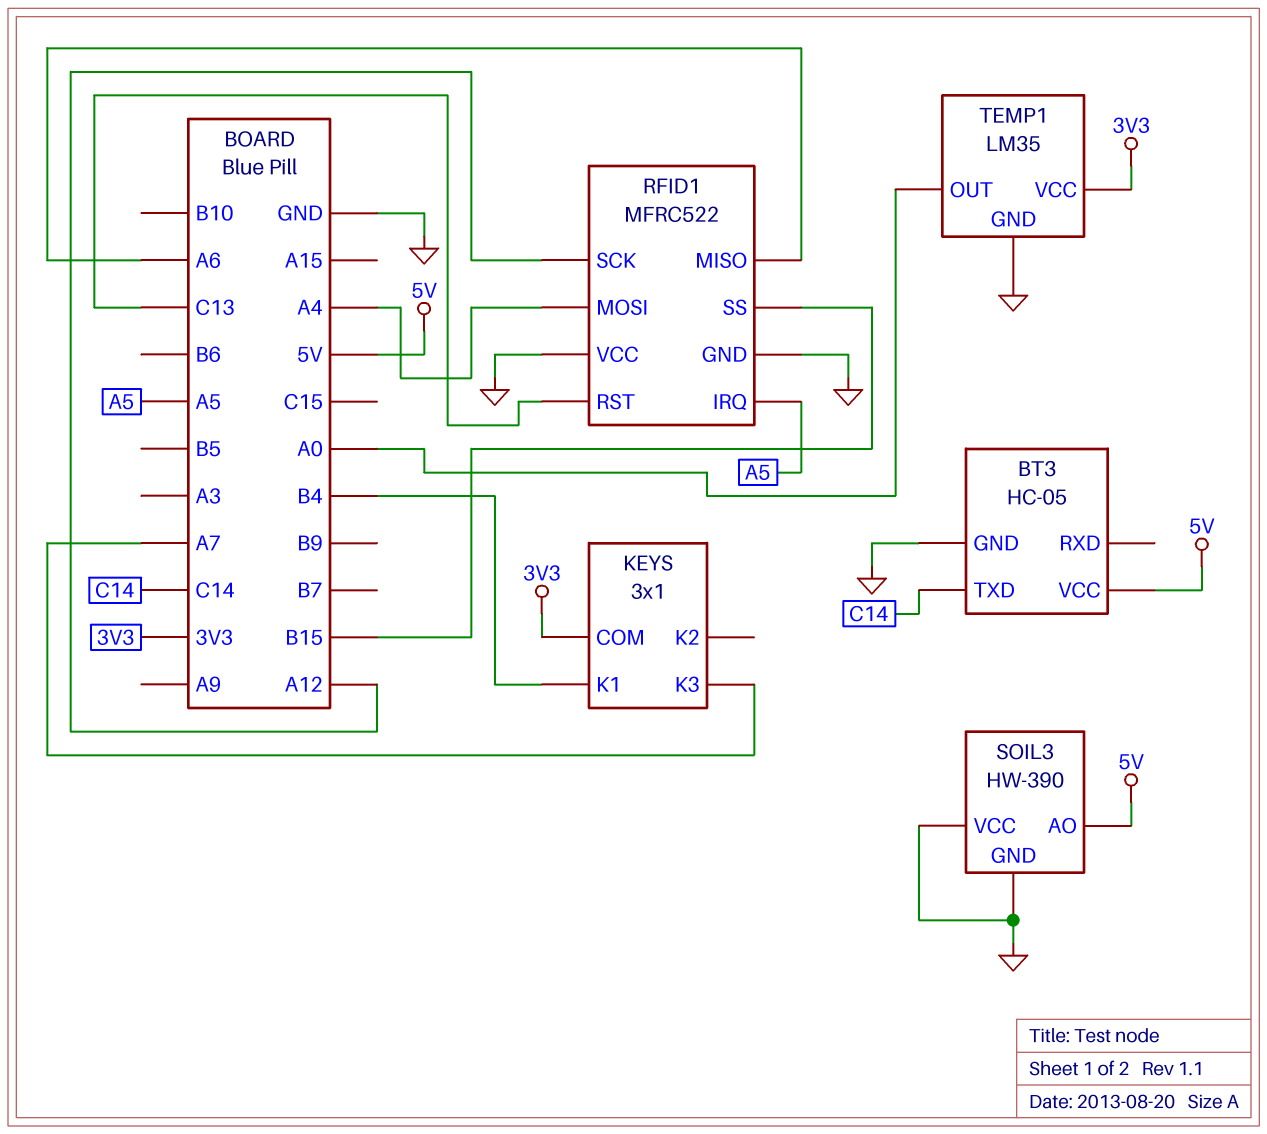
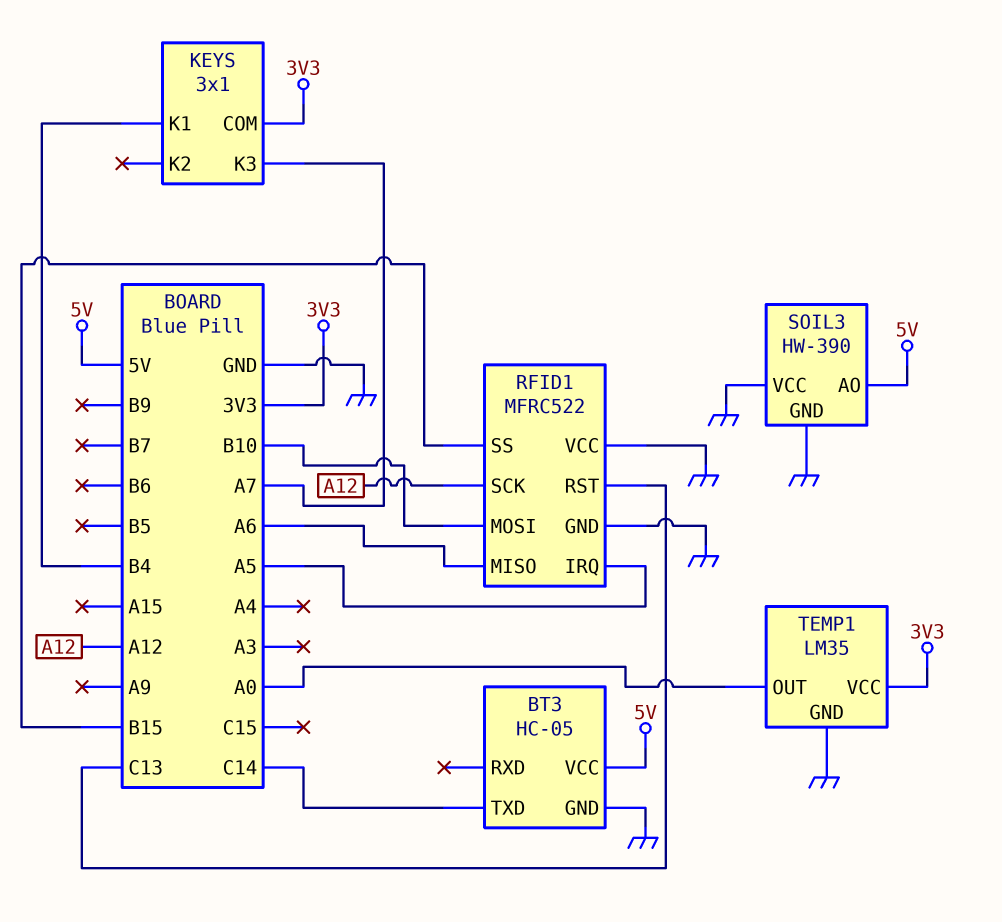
RFID1 pin MOSI: A4 -> B10

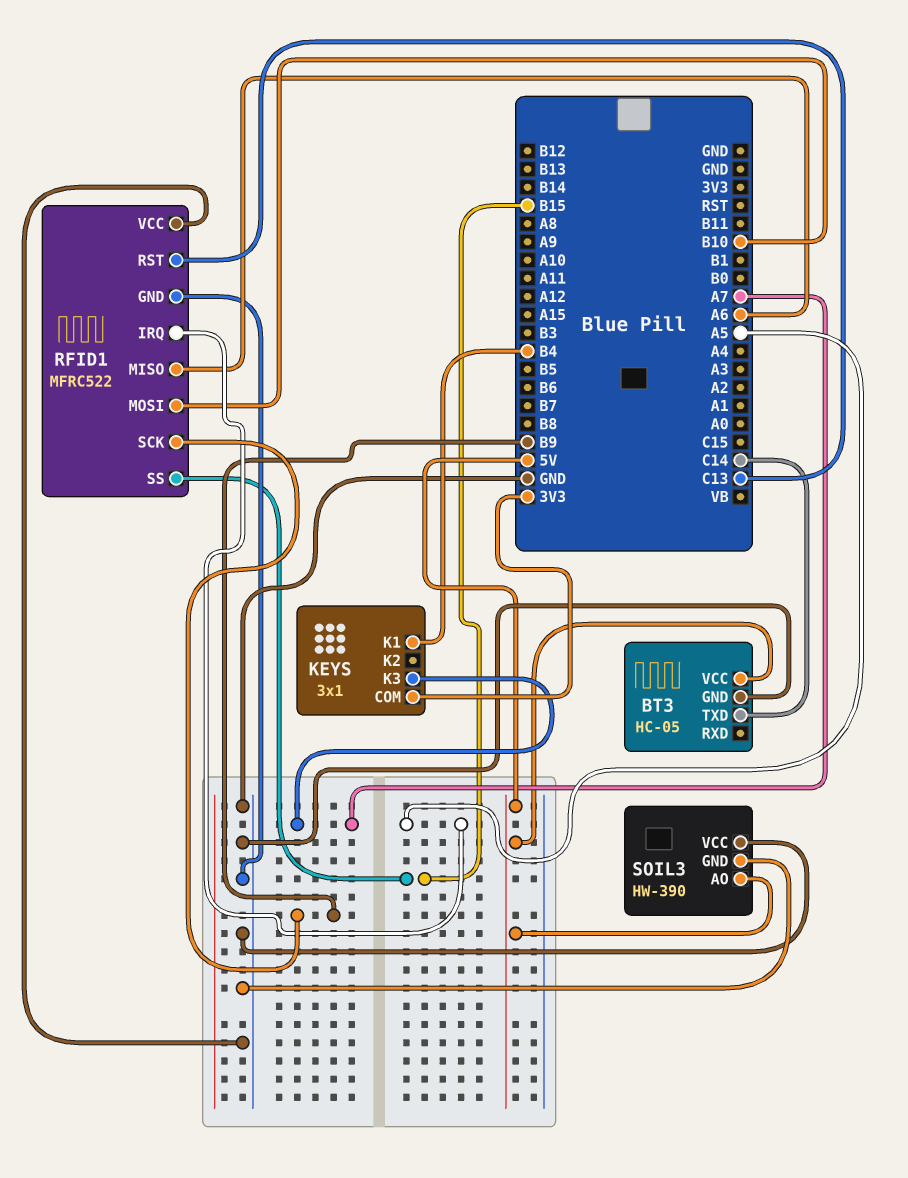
RFID1 pin SCK: A12 -> B9
TEMP1: LM35 -> none
TEMP1 pin GND: GND -> none
TEMP1 pin OUT: A0 -> none
TEMP1 pin VCC: 3V3 -> none

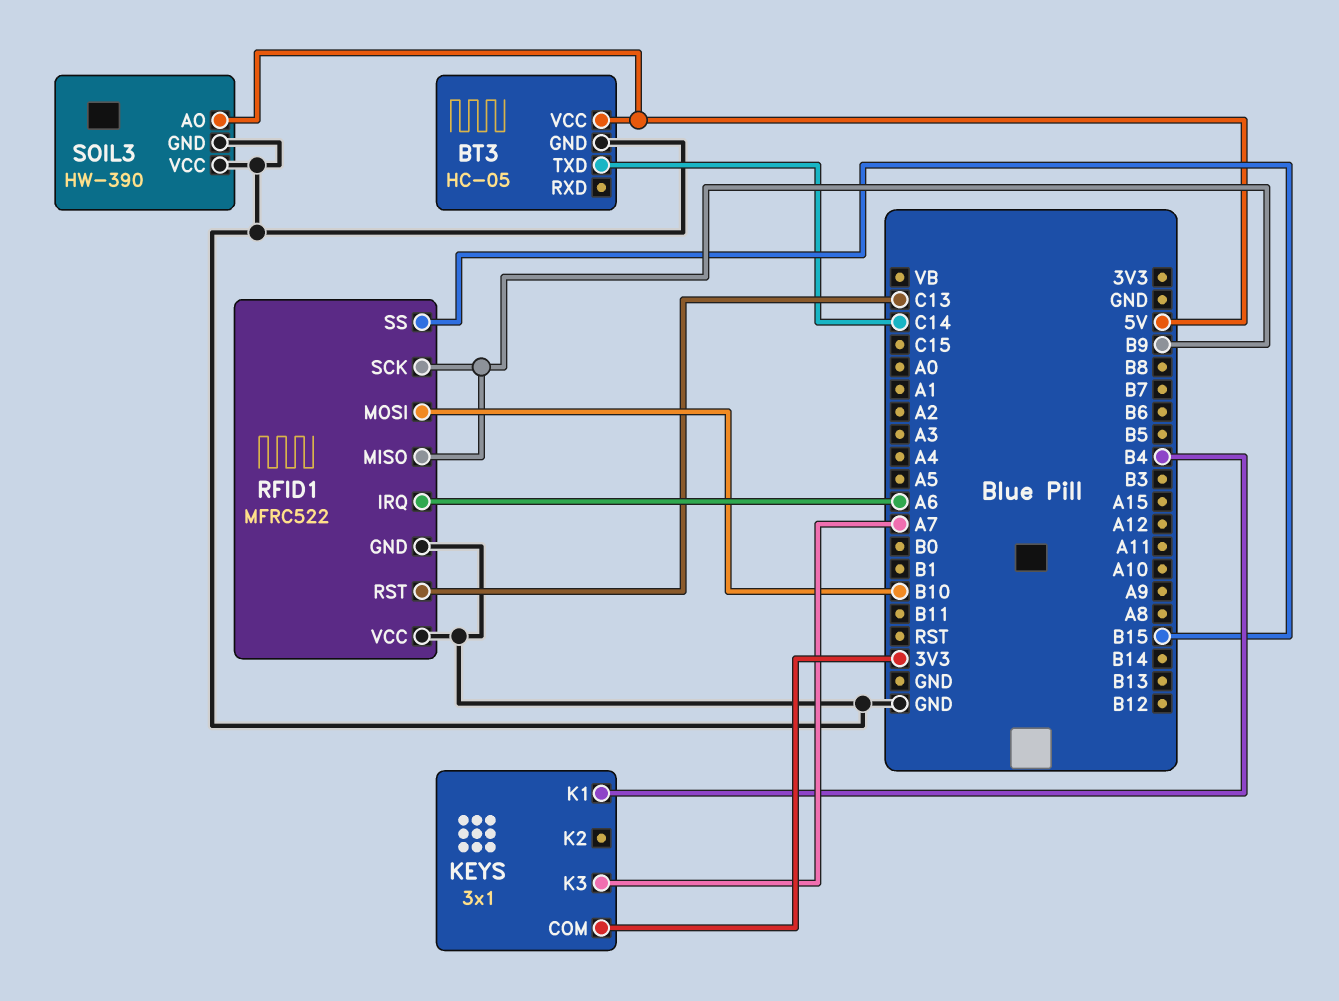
RFID1 pin IRQ: A5 -> A6
RFID1 pin MISO: A6 -> B9

